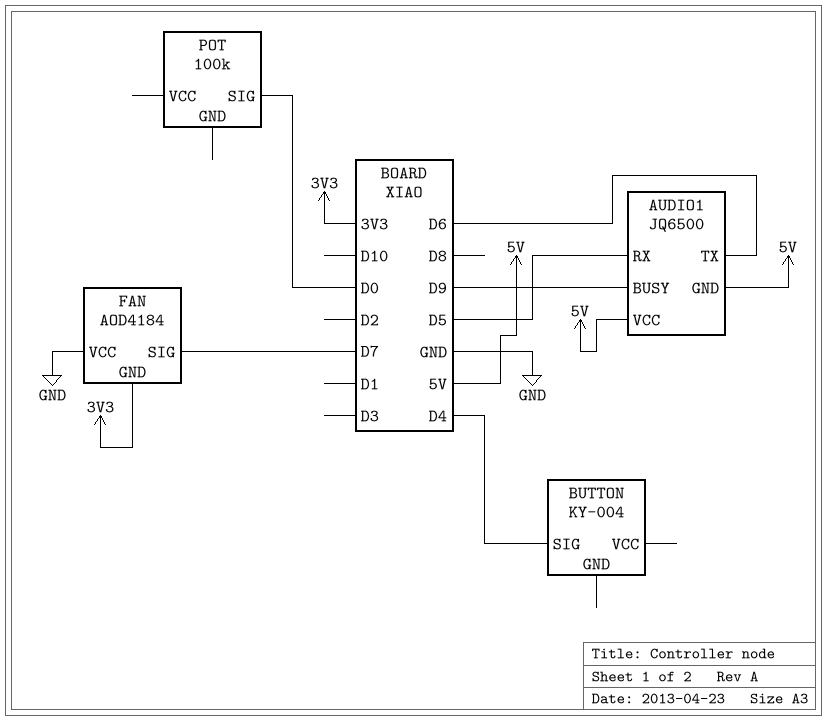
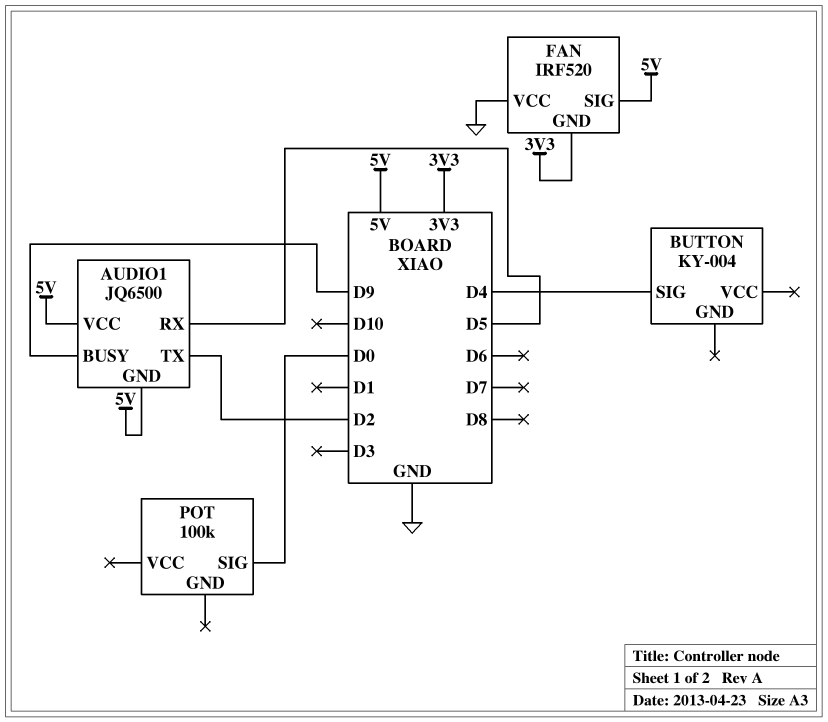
AUDIO1 pin TX: D6 -> D2
FAN: AOD4184 -> IRF520
FAN pin SIG: D7 -> 5V

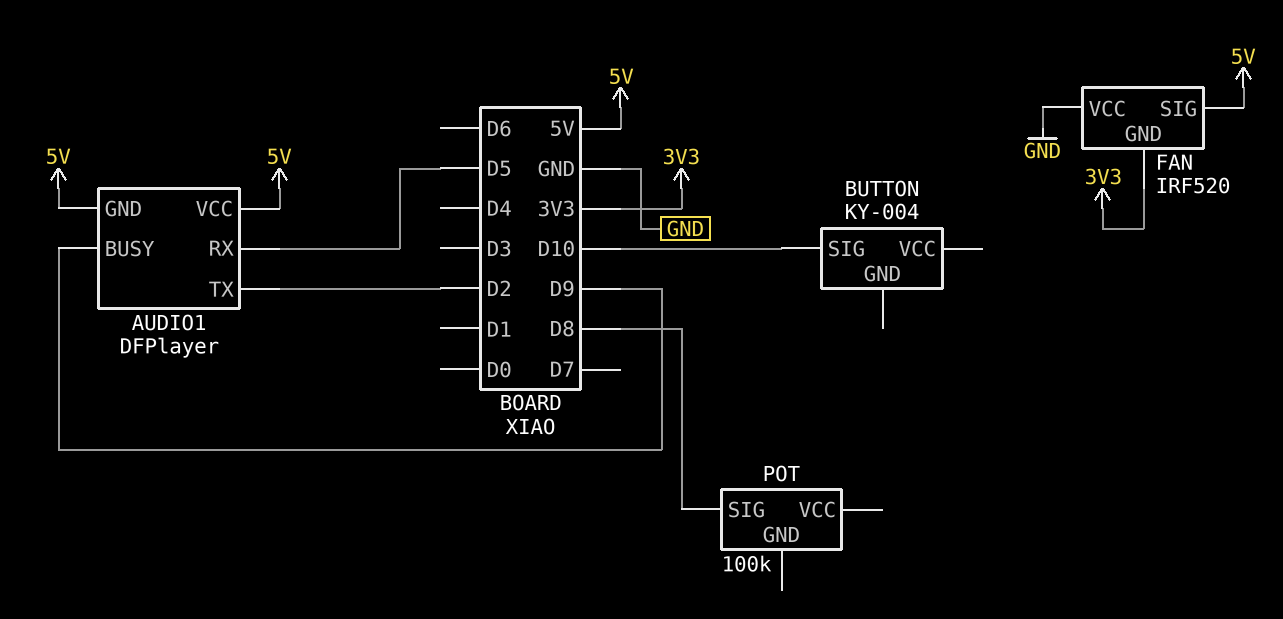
AUDIO1: JQ6500 -> DFPlayer
BUTTON pin SIG: D4 -> D10
POT pin SIG: D0 -> D8

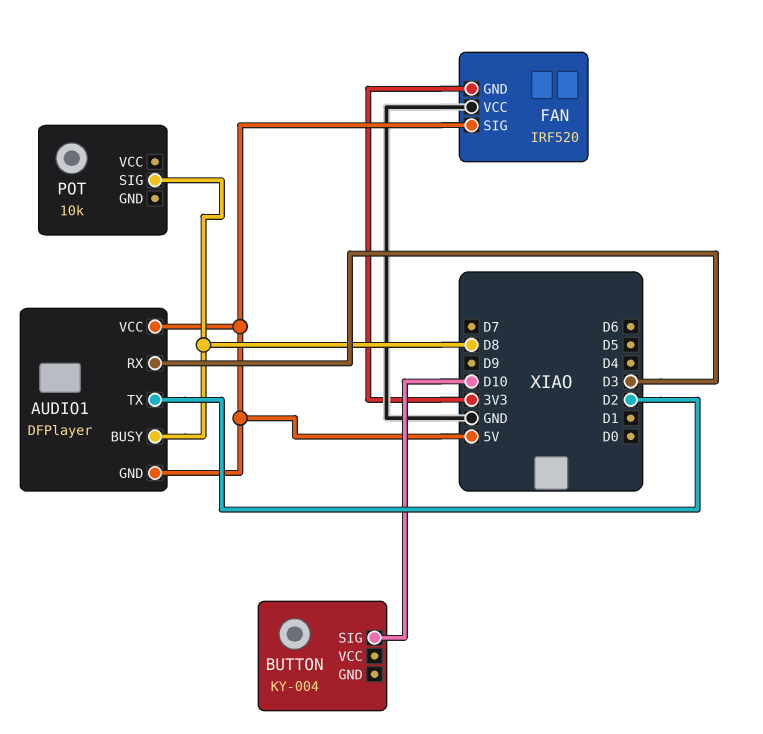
AUDIO1 pin BUSY: D9 -> D8
AUDIO1 pin RX: D5 -> D3
POT: 100k -> 10k

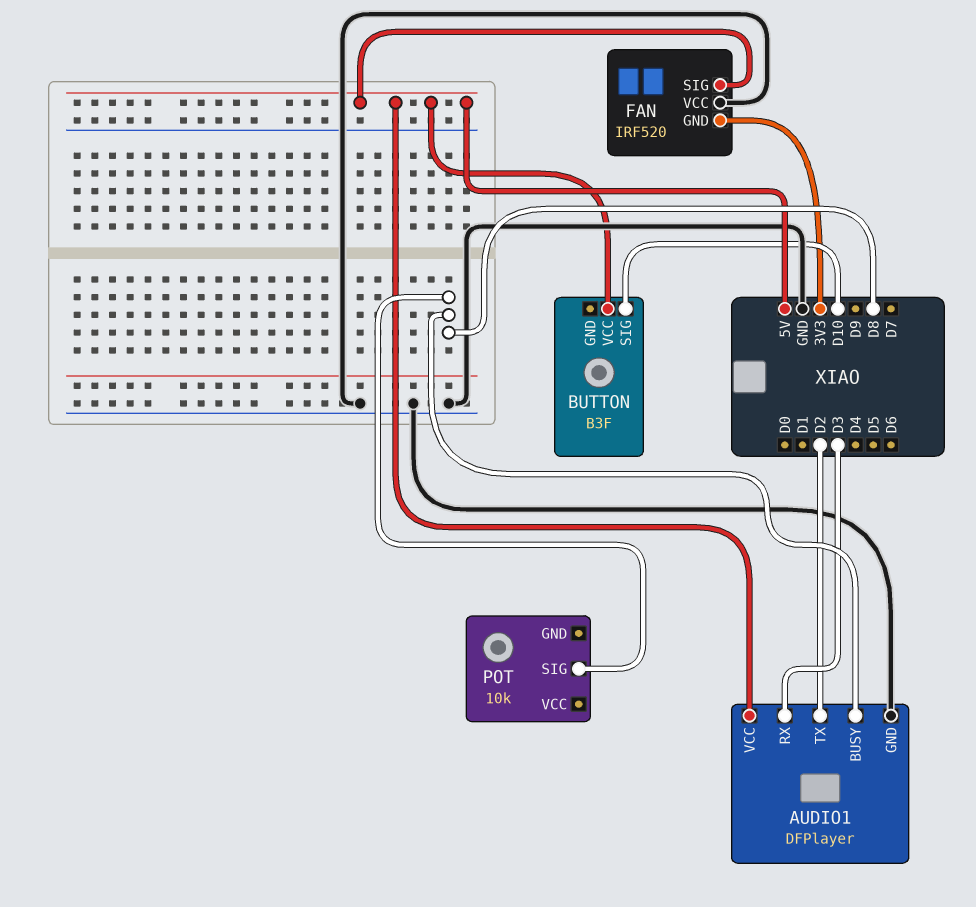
AUDIO1 pin GND: 5V -> GND
BUTTON: KY-004 -> B3F
BUTTON pin VCC: none -> 5V

